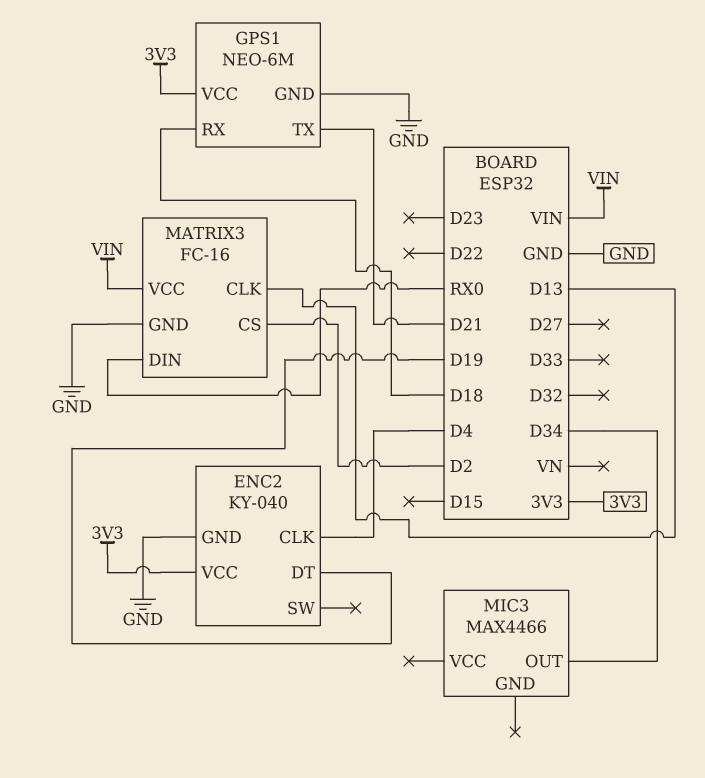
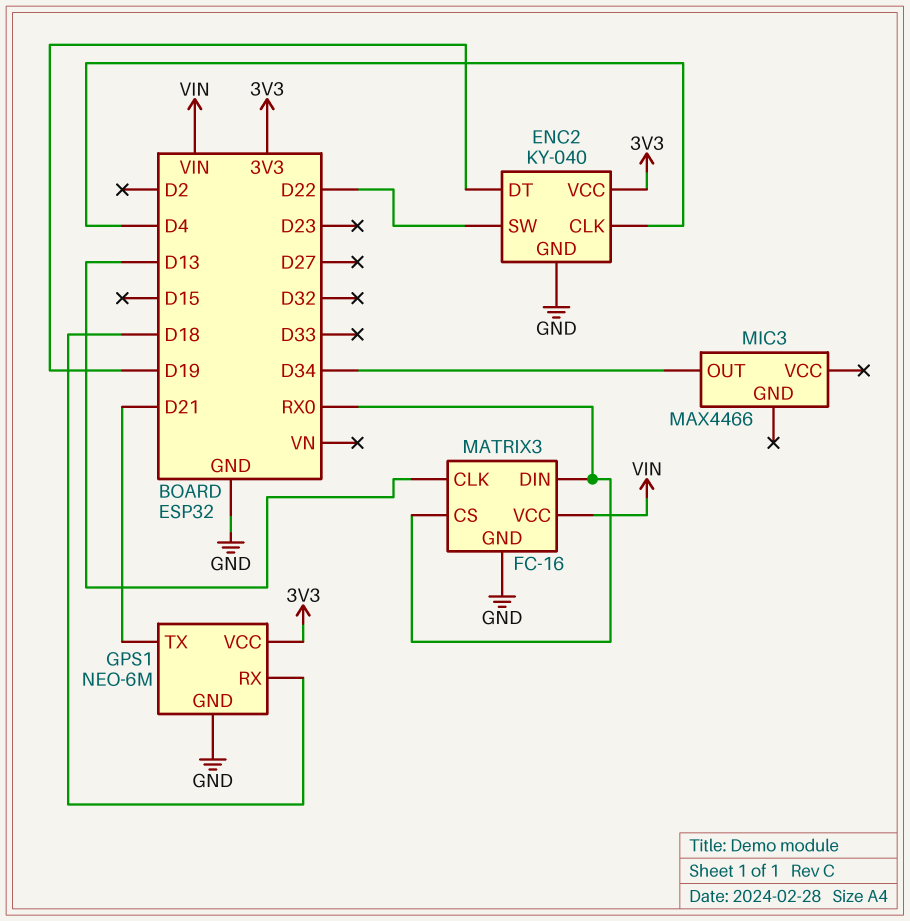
ENC2 pin SW: none -> D22
MATRIX3 pin CS: D2 -> RX0

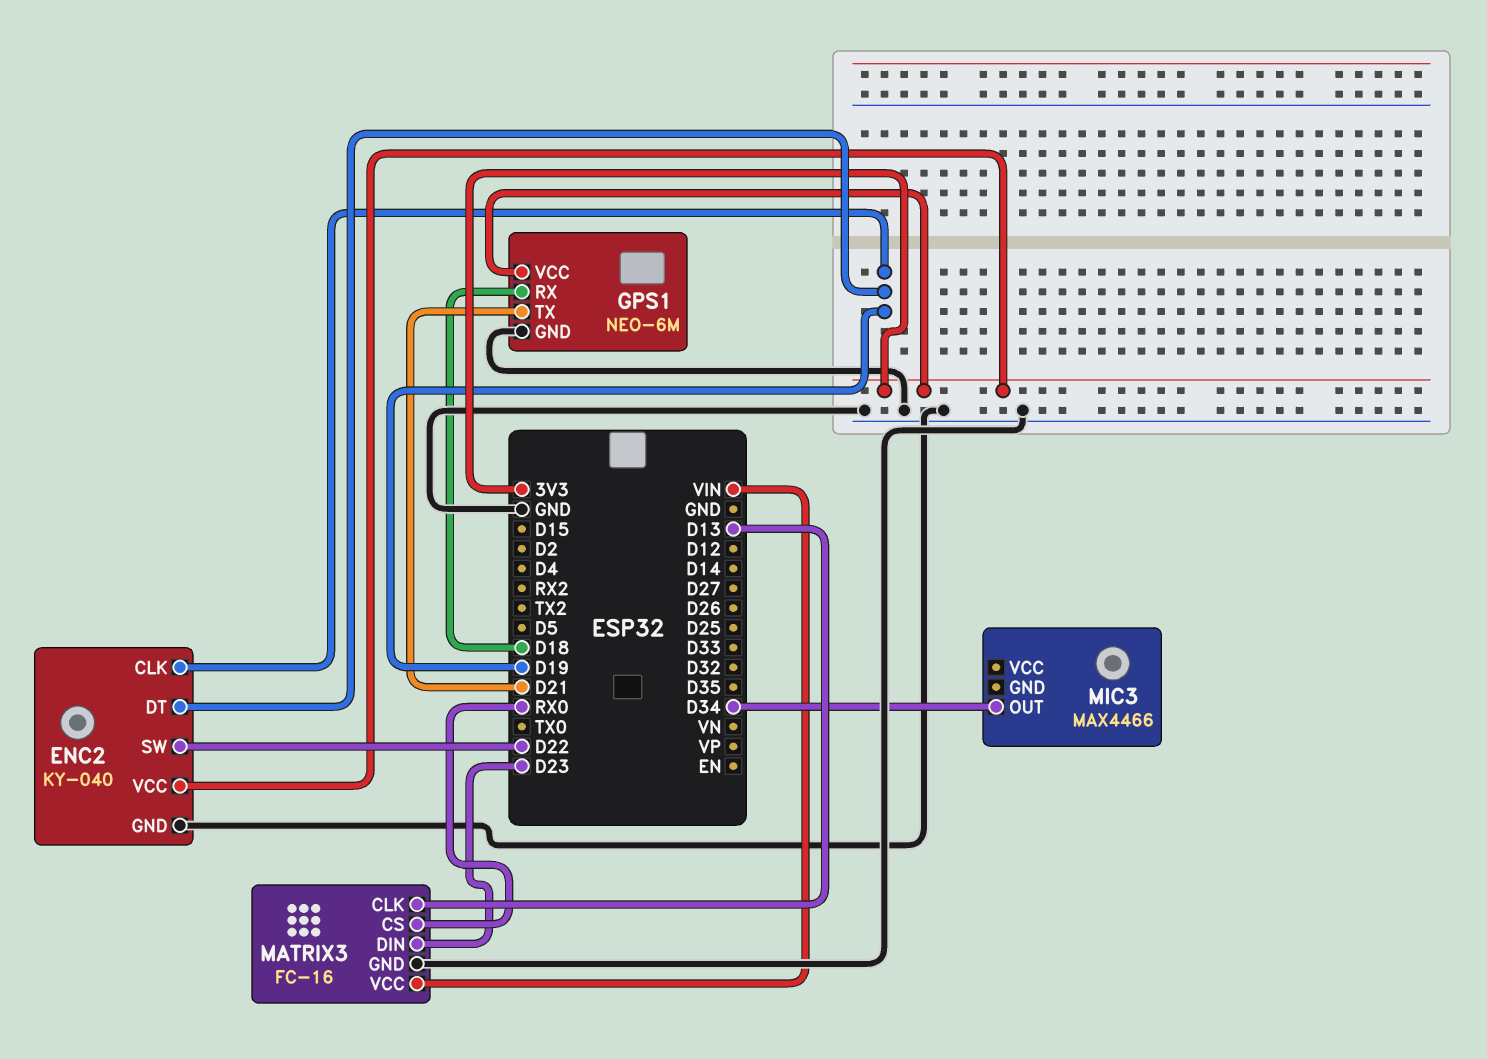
ENC2 pin CLK: D4 -> D19
MATRIX3 pin DIN: RX0 -> D23

